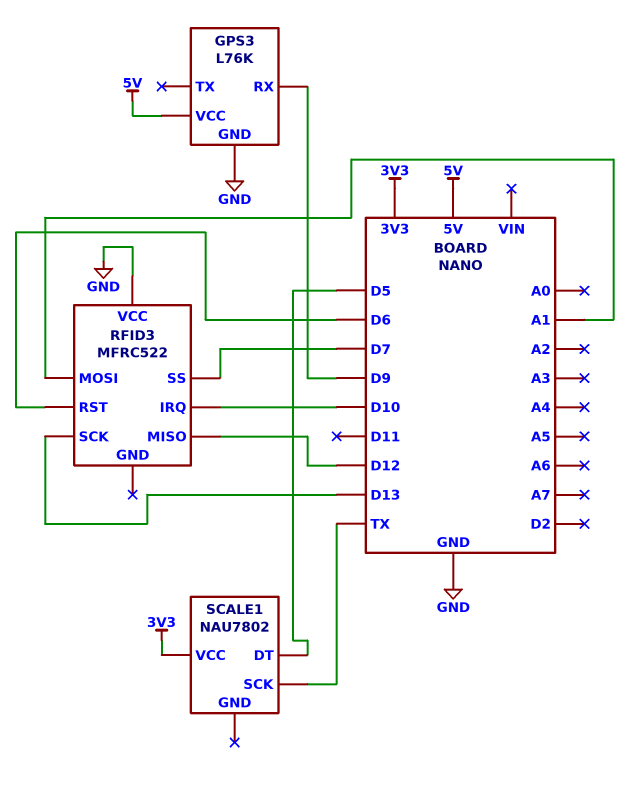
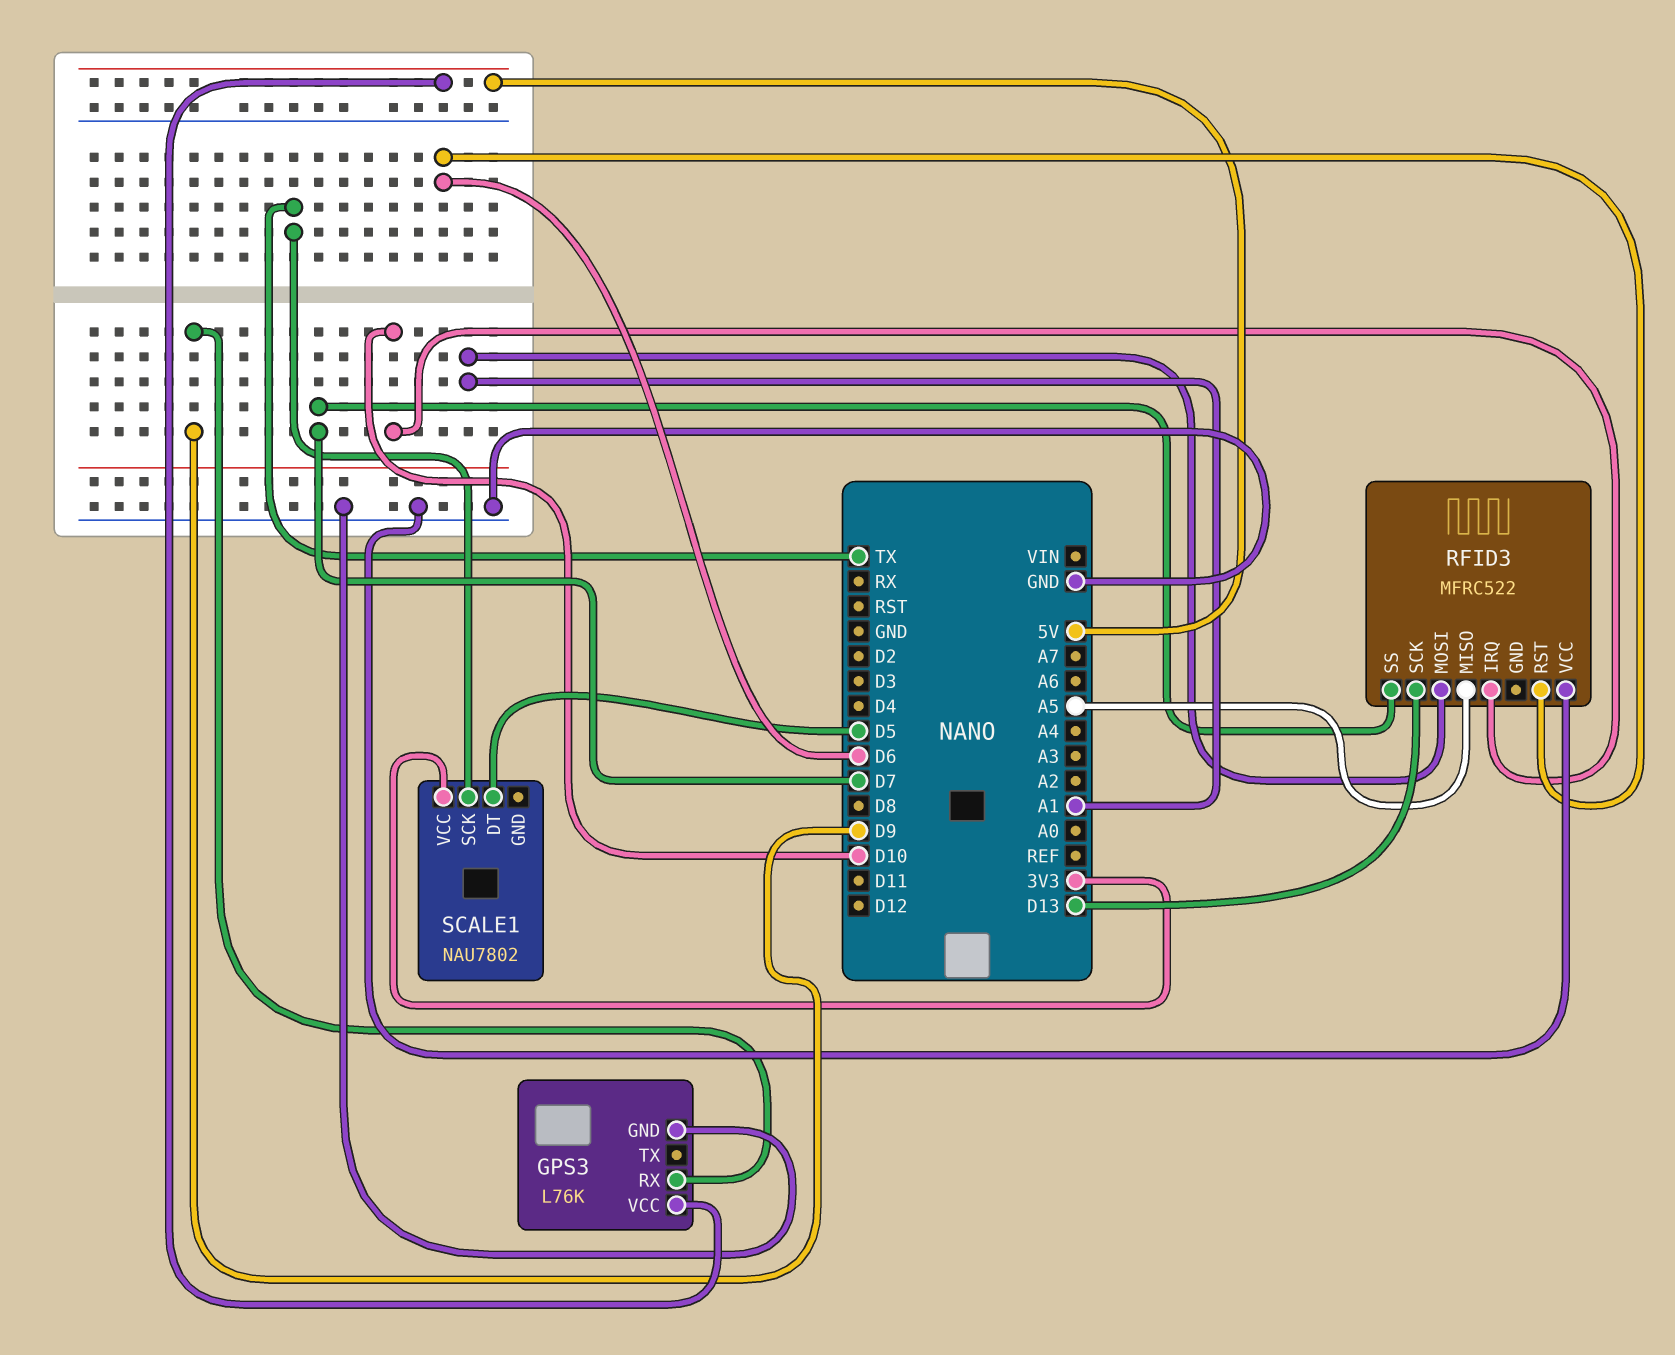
RFID3 pin MISO: D12 -> A5

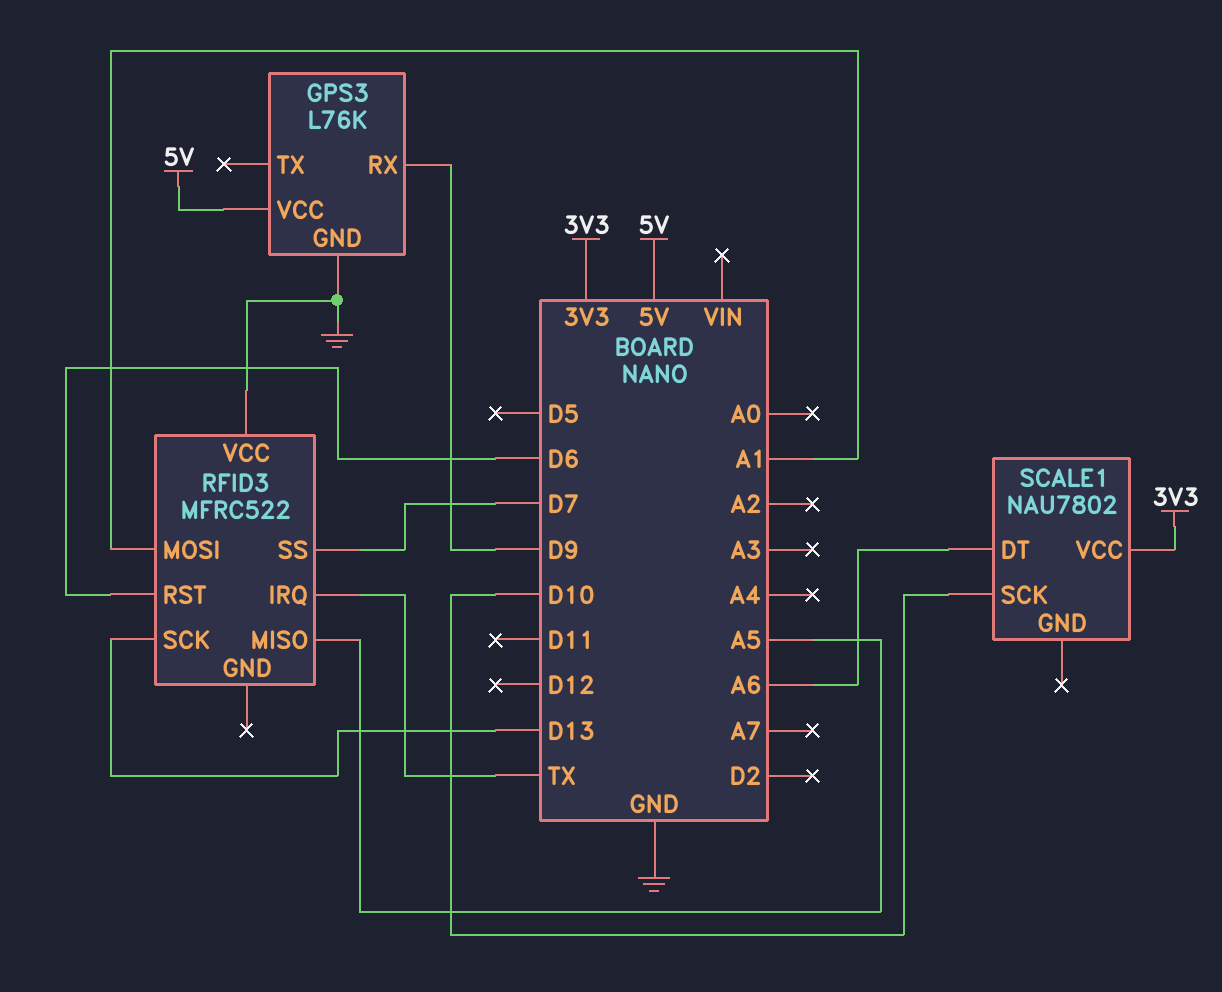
RFID3 pin IRQ: D10 -> TX
SCALE1 pin DT: D5 -> A6
SCALE1 pin SCK: TX -> D10

